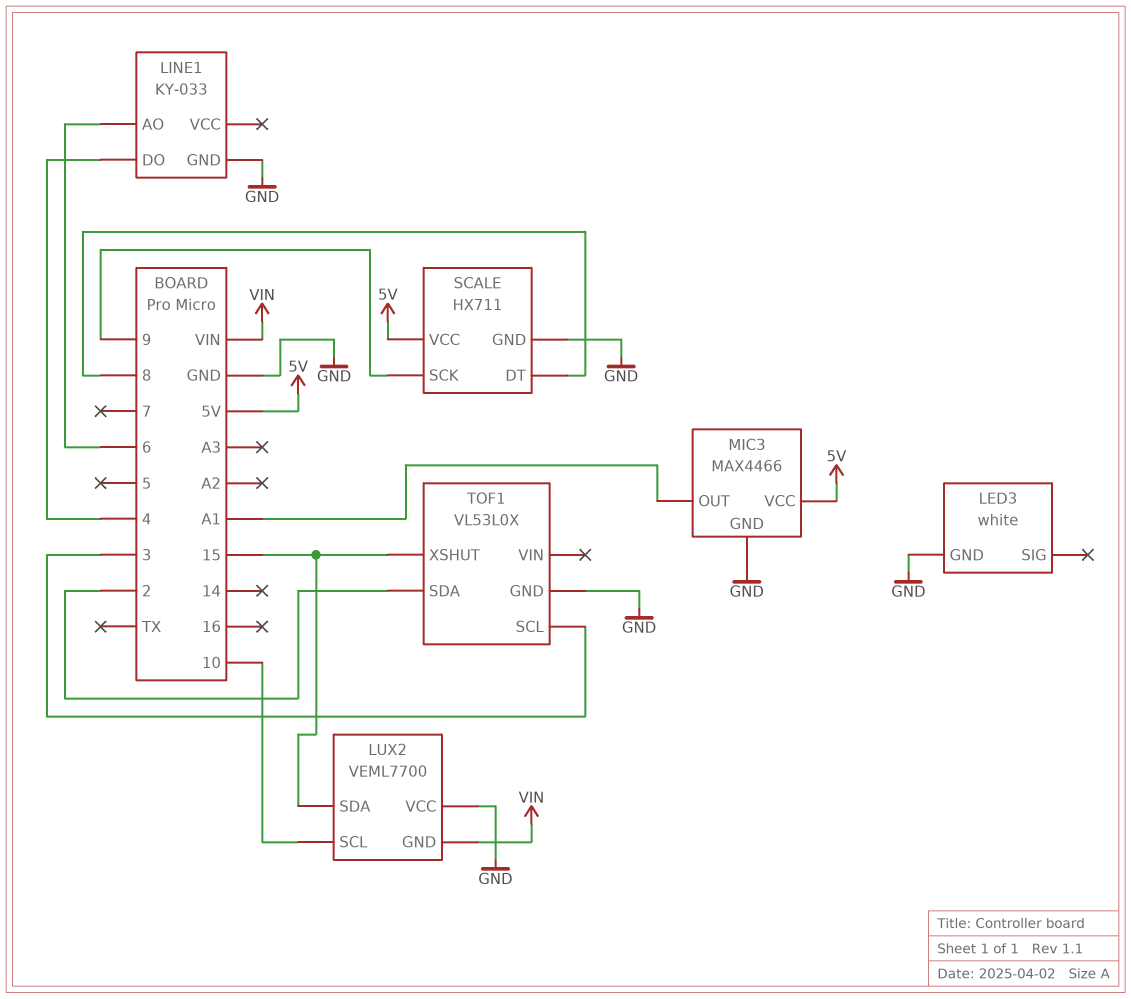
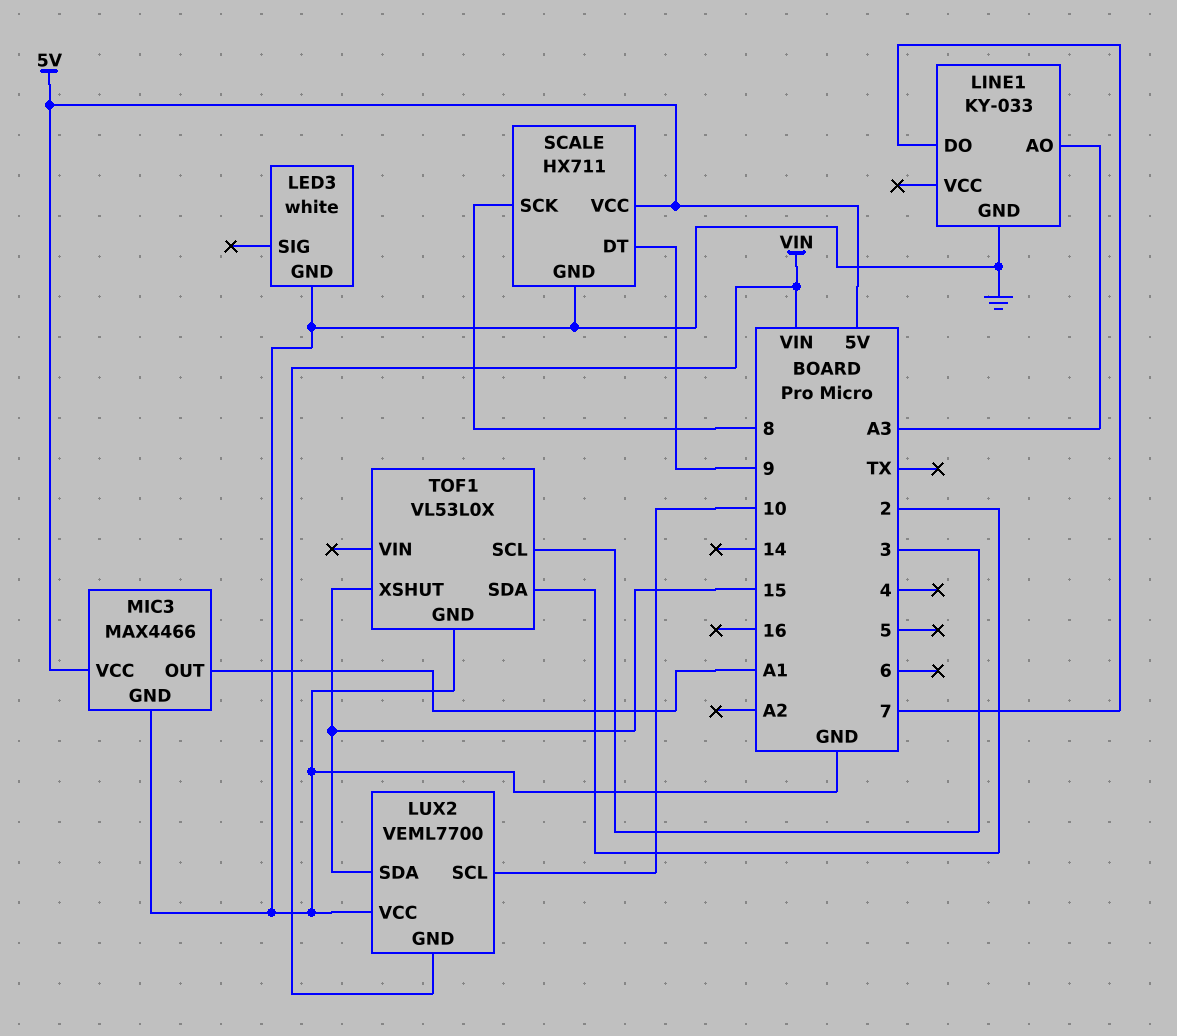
LINE1 pin AO: 6 -> A3
LINE1 pin DO: 4 -> 7
SCALE pin DT: 8 -> 9
SCALE pin SCK: 9 -> 8

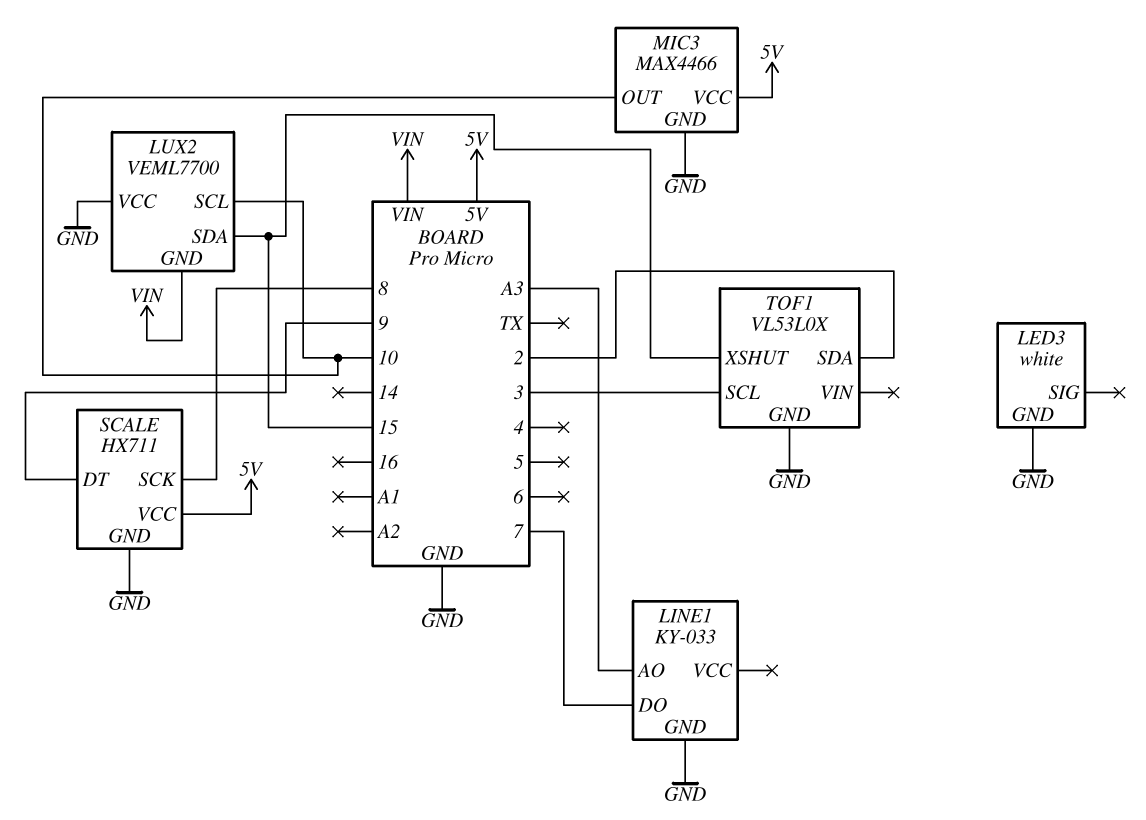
MIC3 pin OUT: A1 -> 10

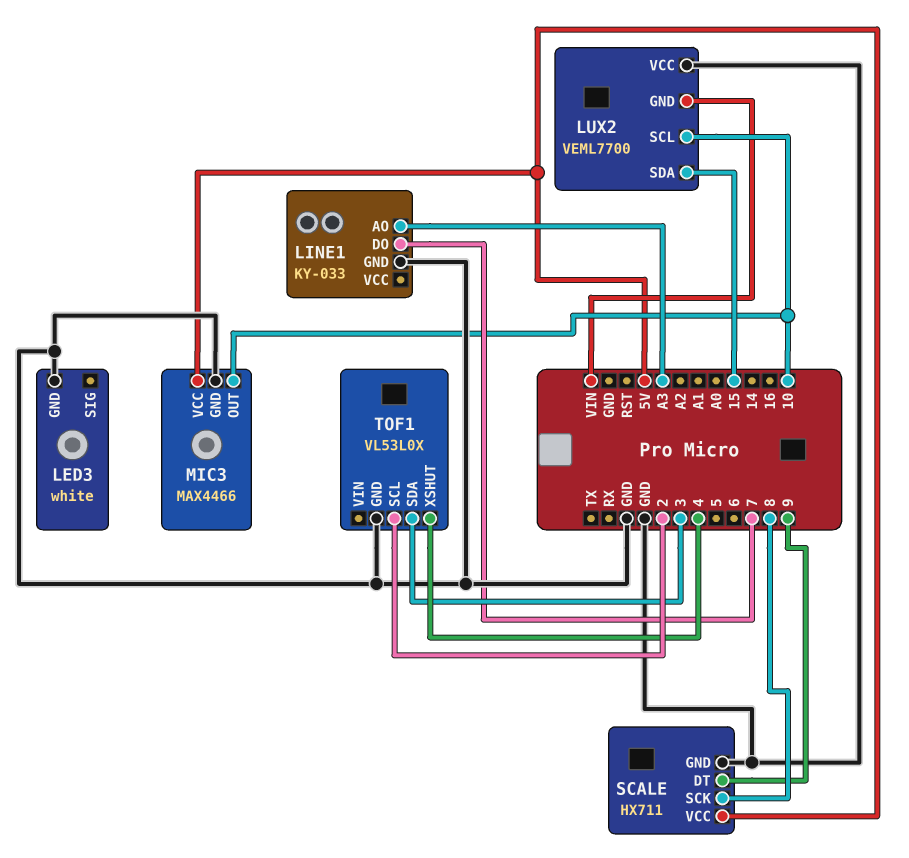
TOF1 pin SCL: 3 -> 2
TOF1 pin SDA: 2 -> 3
TOF1 pin XSHUT: 15 -> 4

